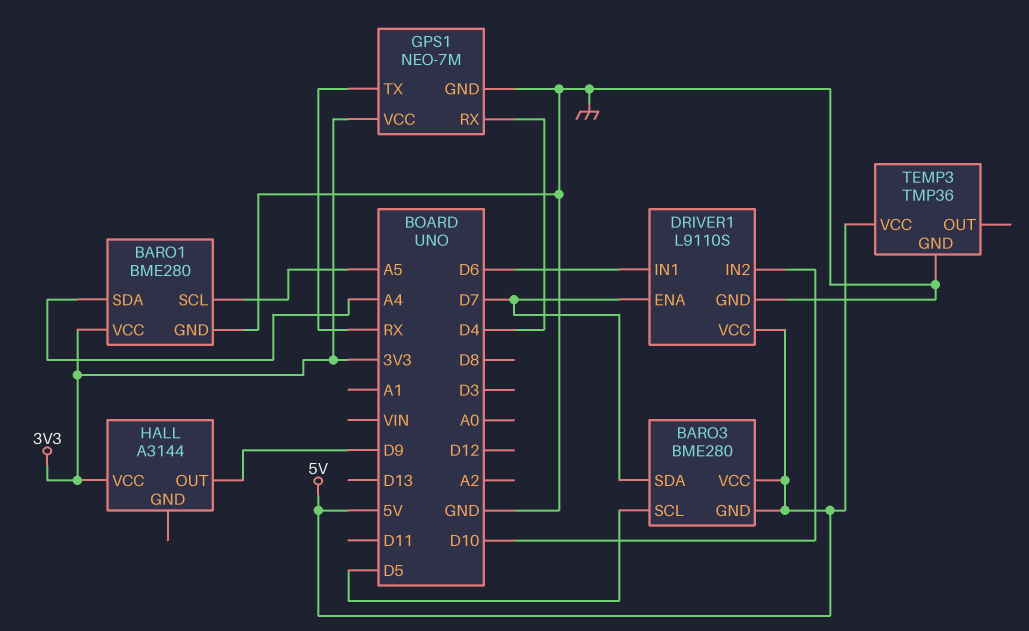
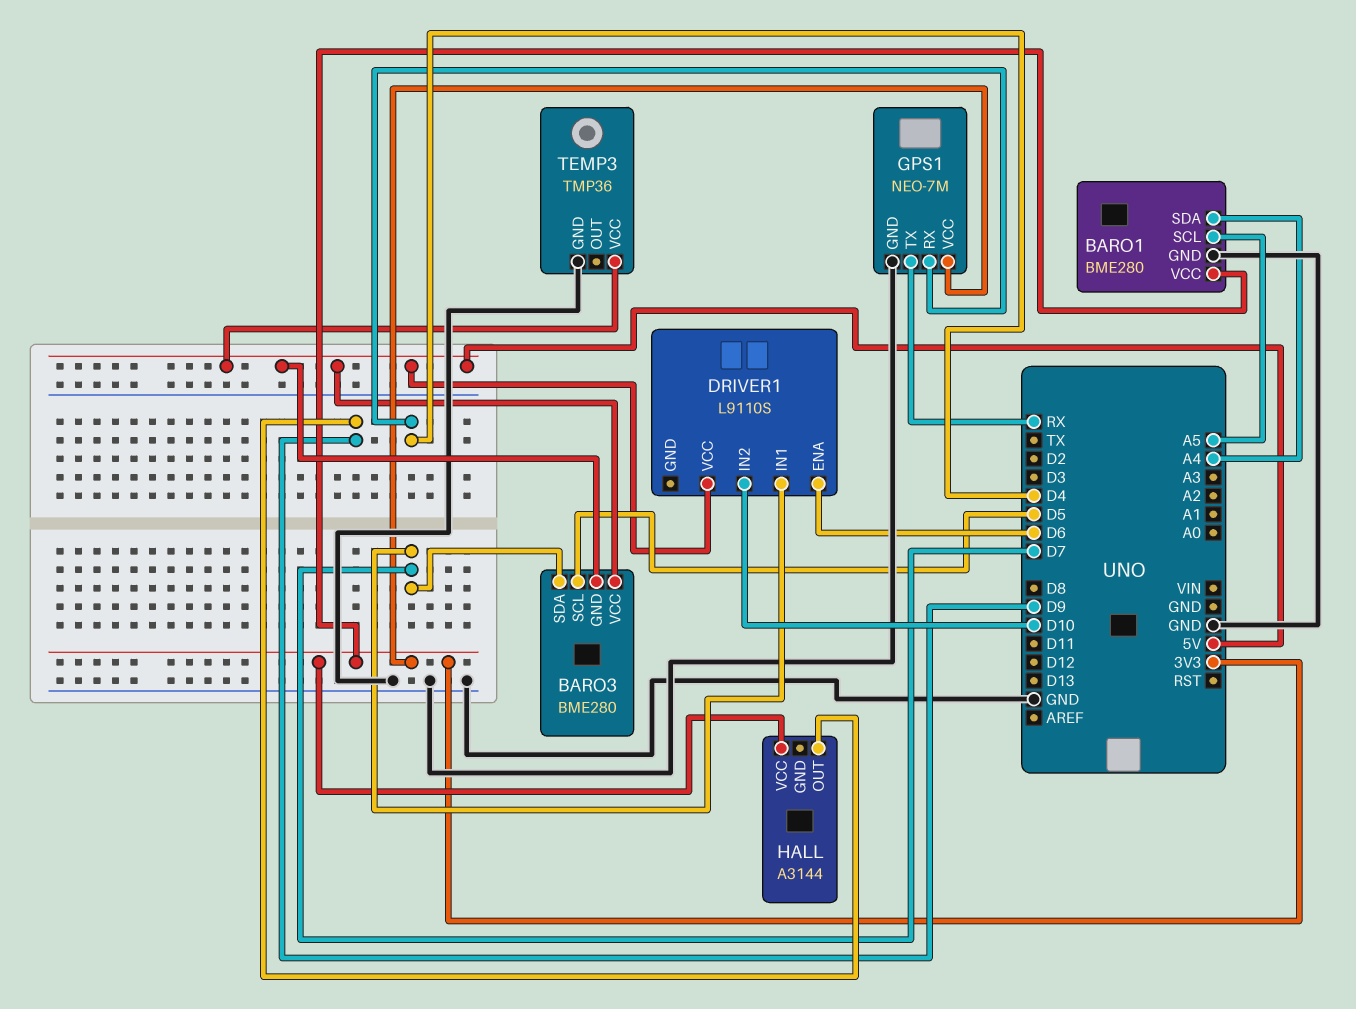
DRIVER1 pin ENA: D7 -> D6
DRIVER1 pin GND: GND -> none
DRIVER1 pin IN1: D6 -> D7

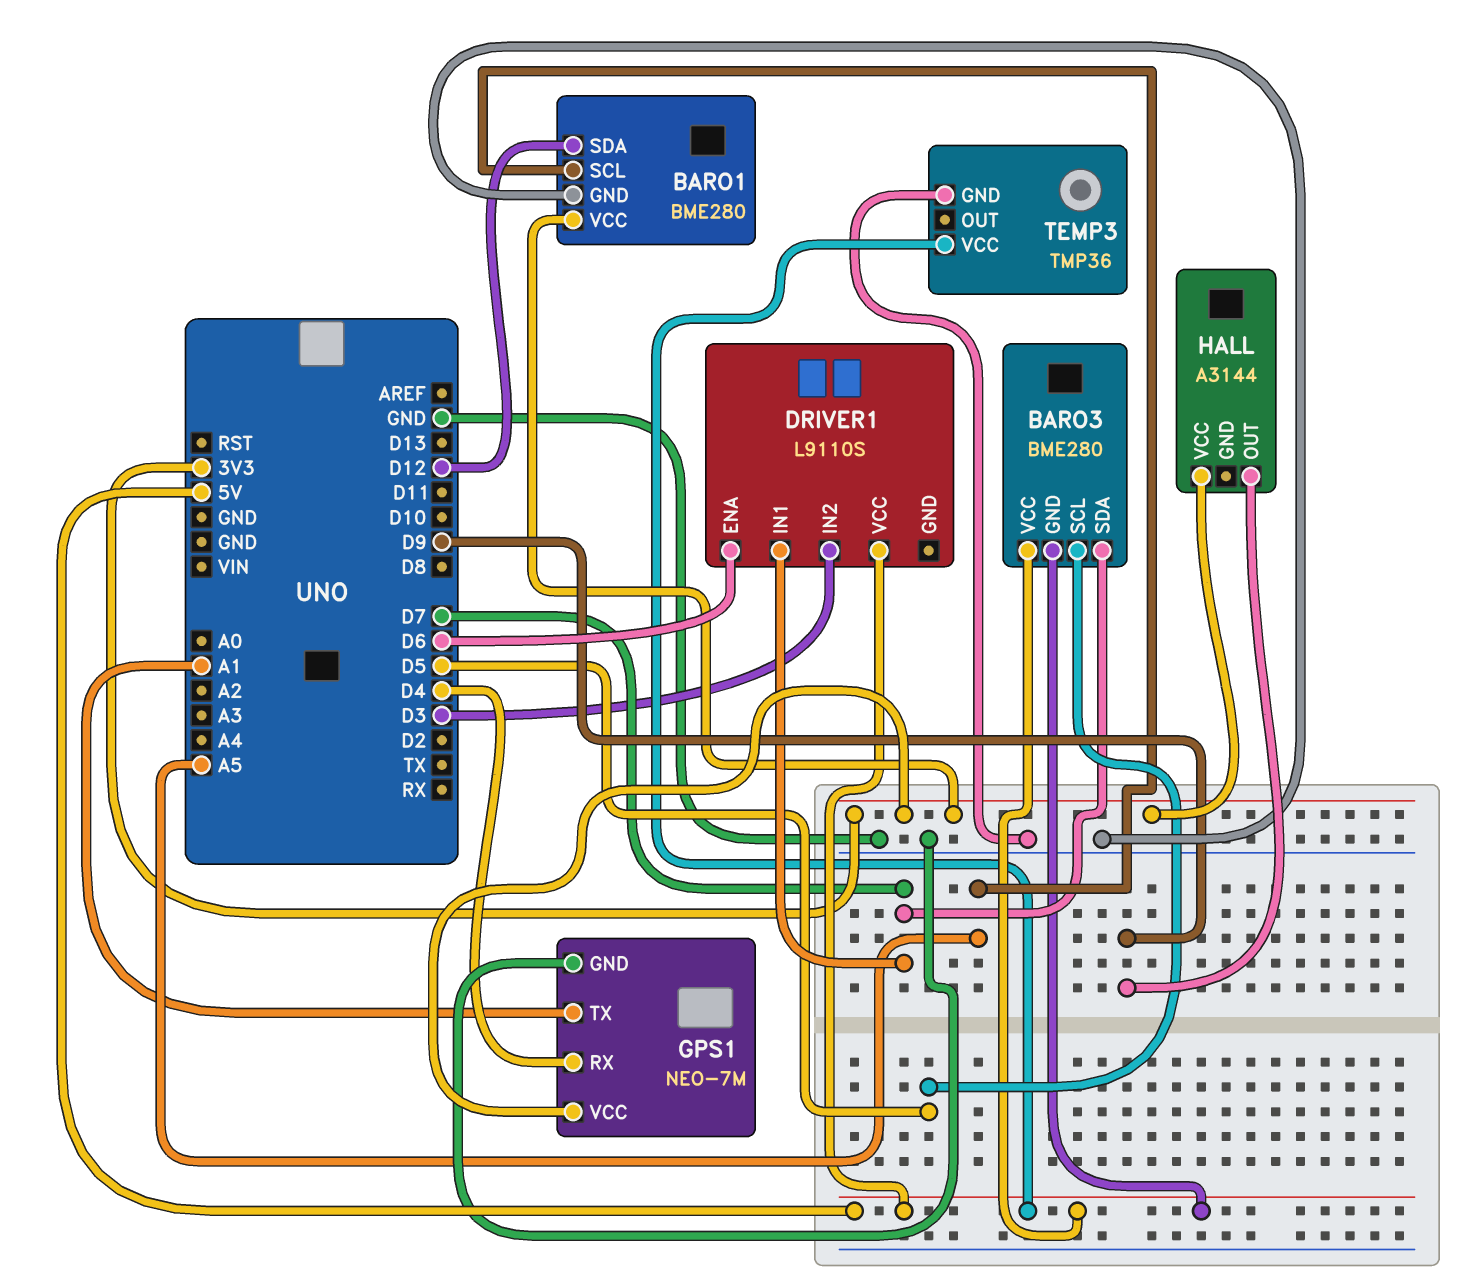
BARO1 pin SDA: A4 -> D12
DRIVER1 pin IN2: D10 -> D3
GPS1 pin TX: RX -> A1

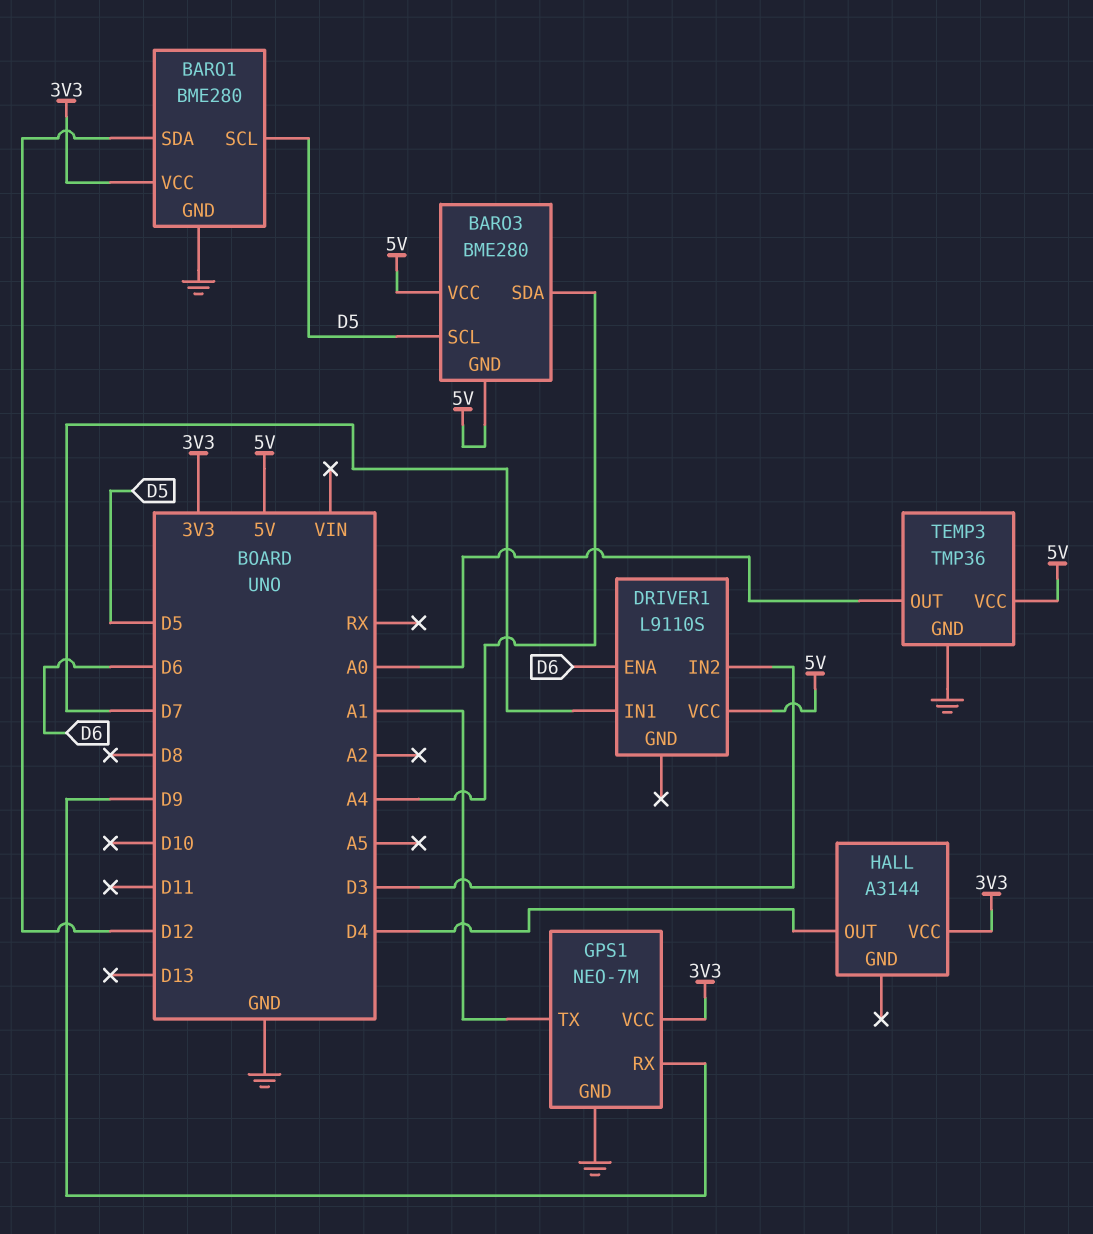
BARO1 pin SCL: A5 -> D5
BARO3 pin SDA: D7 -> A4
GPS1 pin RX: D4 -> D9
HALL pin OUT: D9 -> D4
TEMP3 pin OUT: none -> A0

